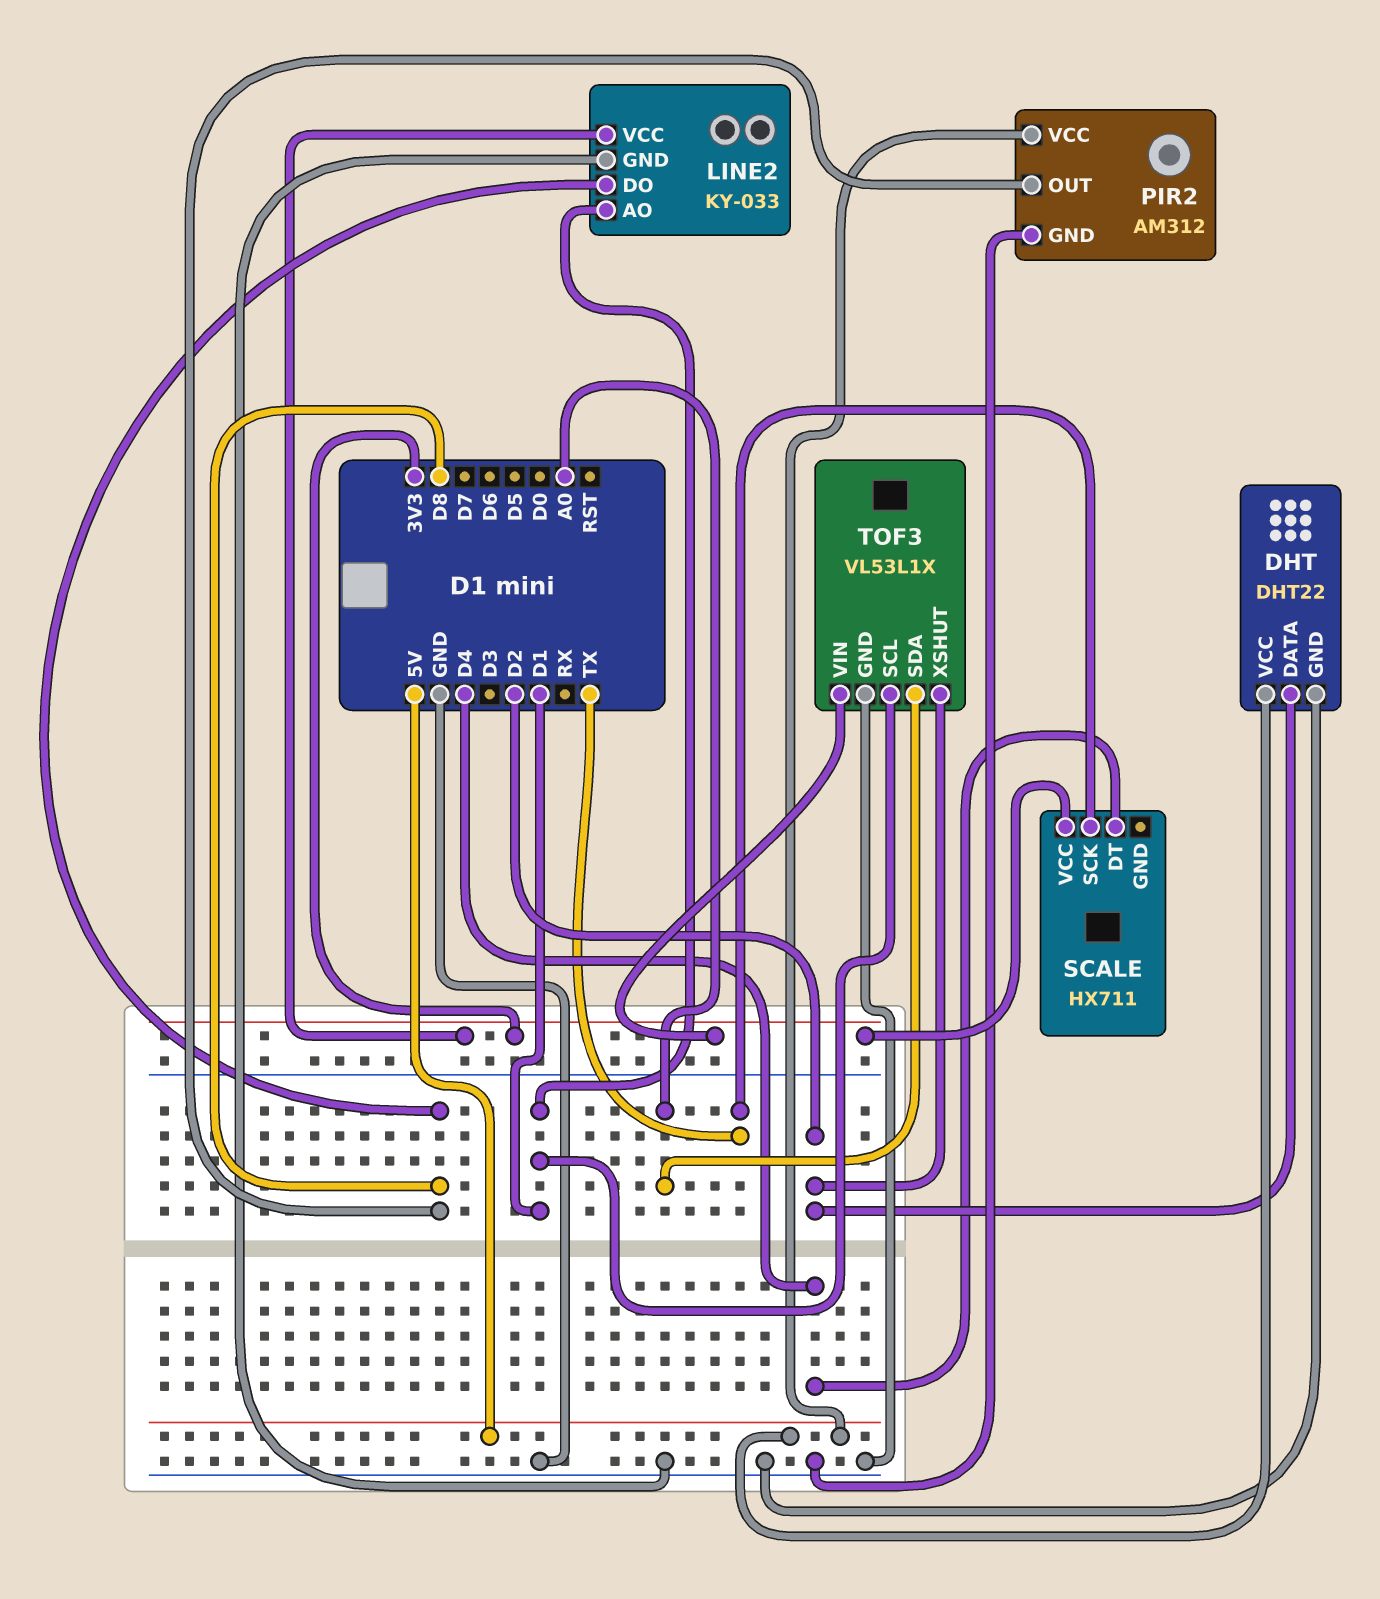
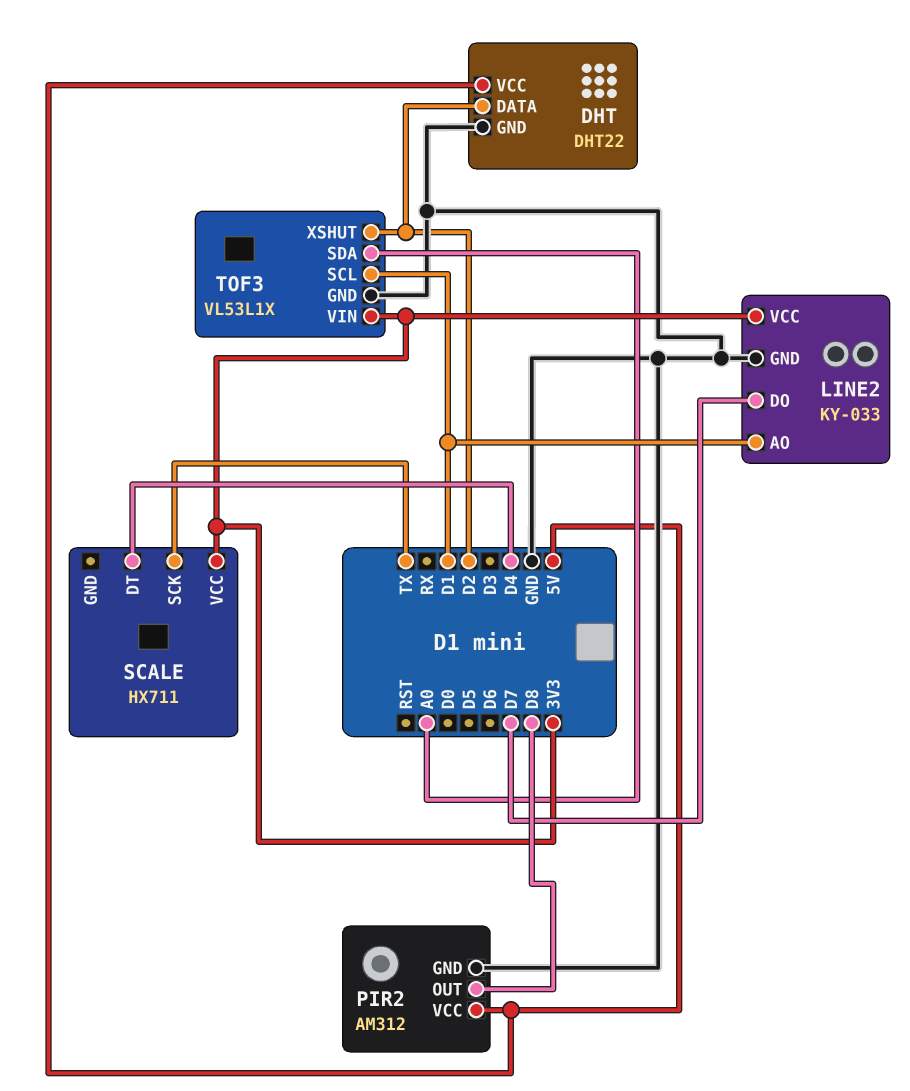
LINE2 pin DO: D8 -> D7

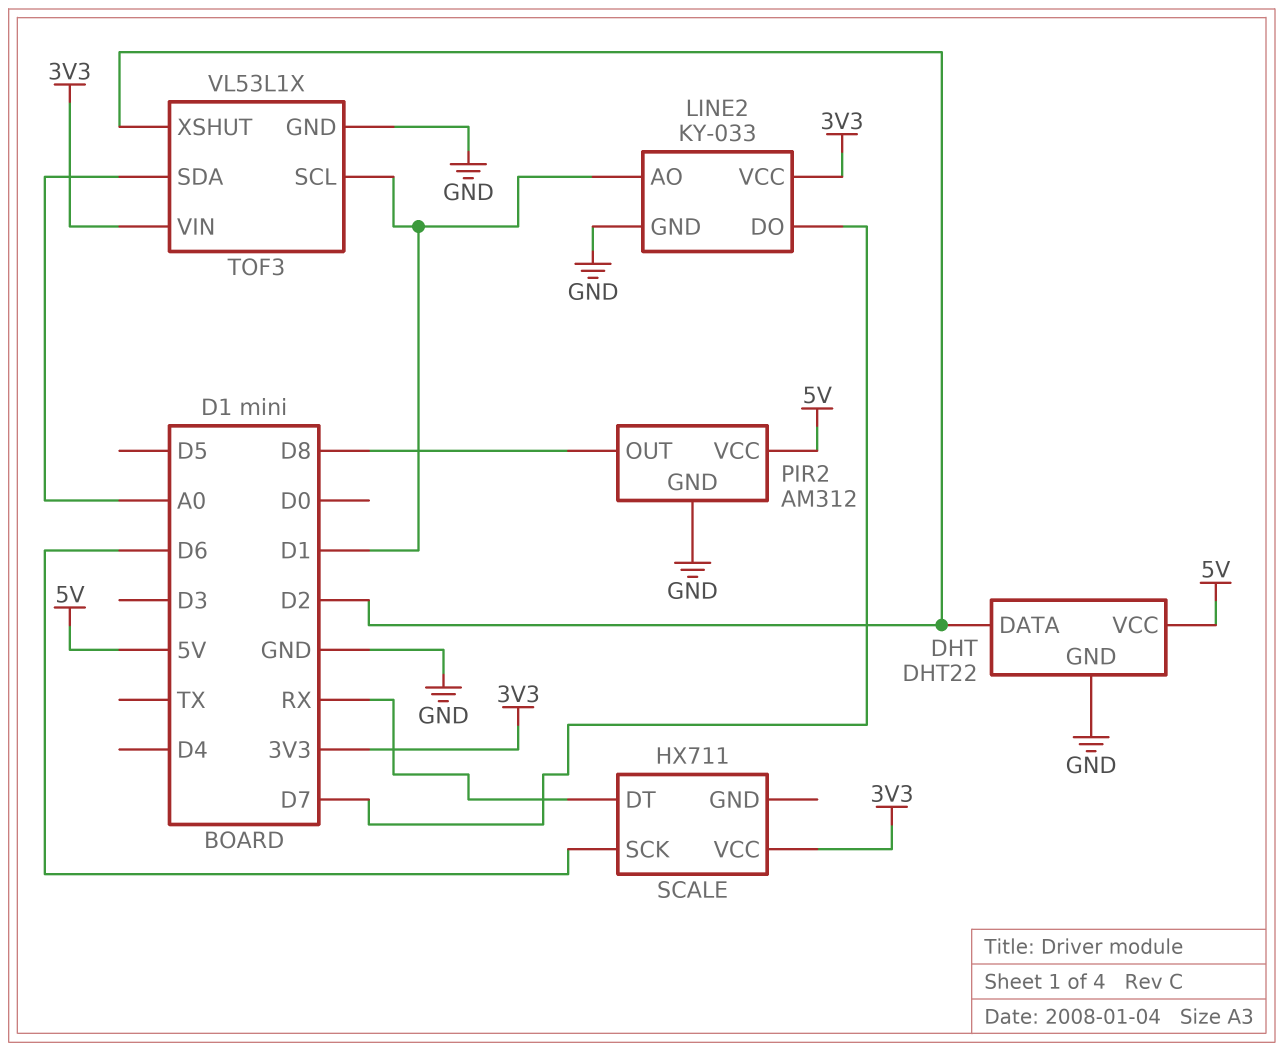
SCALE pin DT: D4 -> RX
SCALE pin SCK: TX -> D6

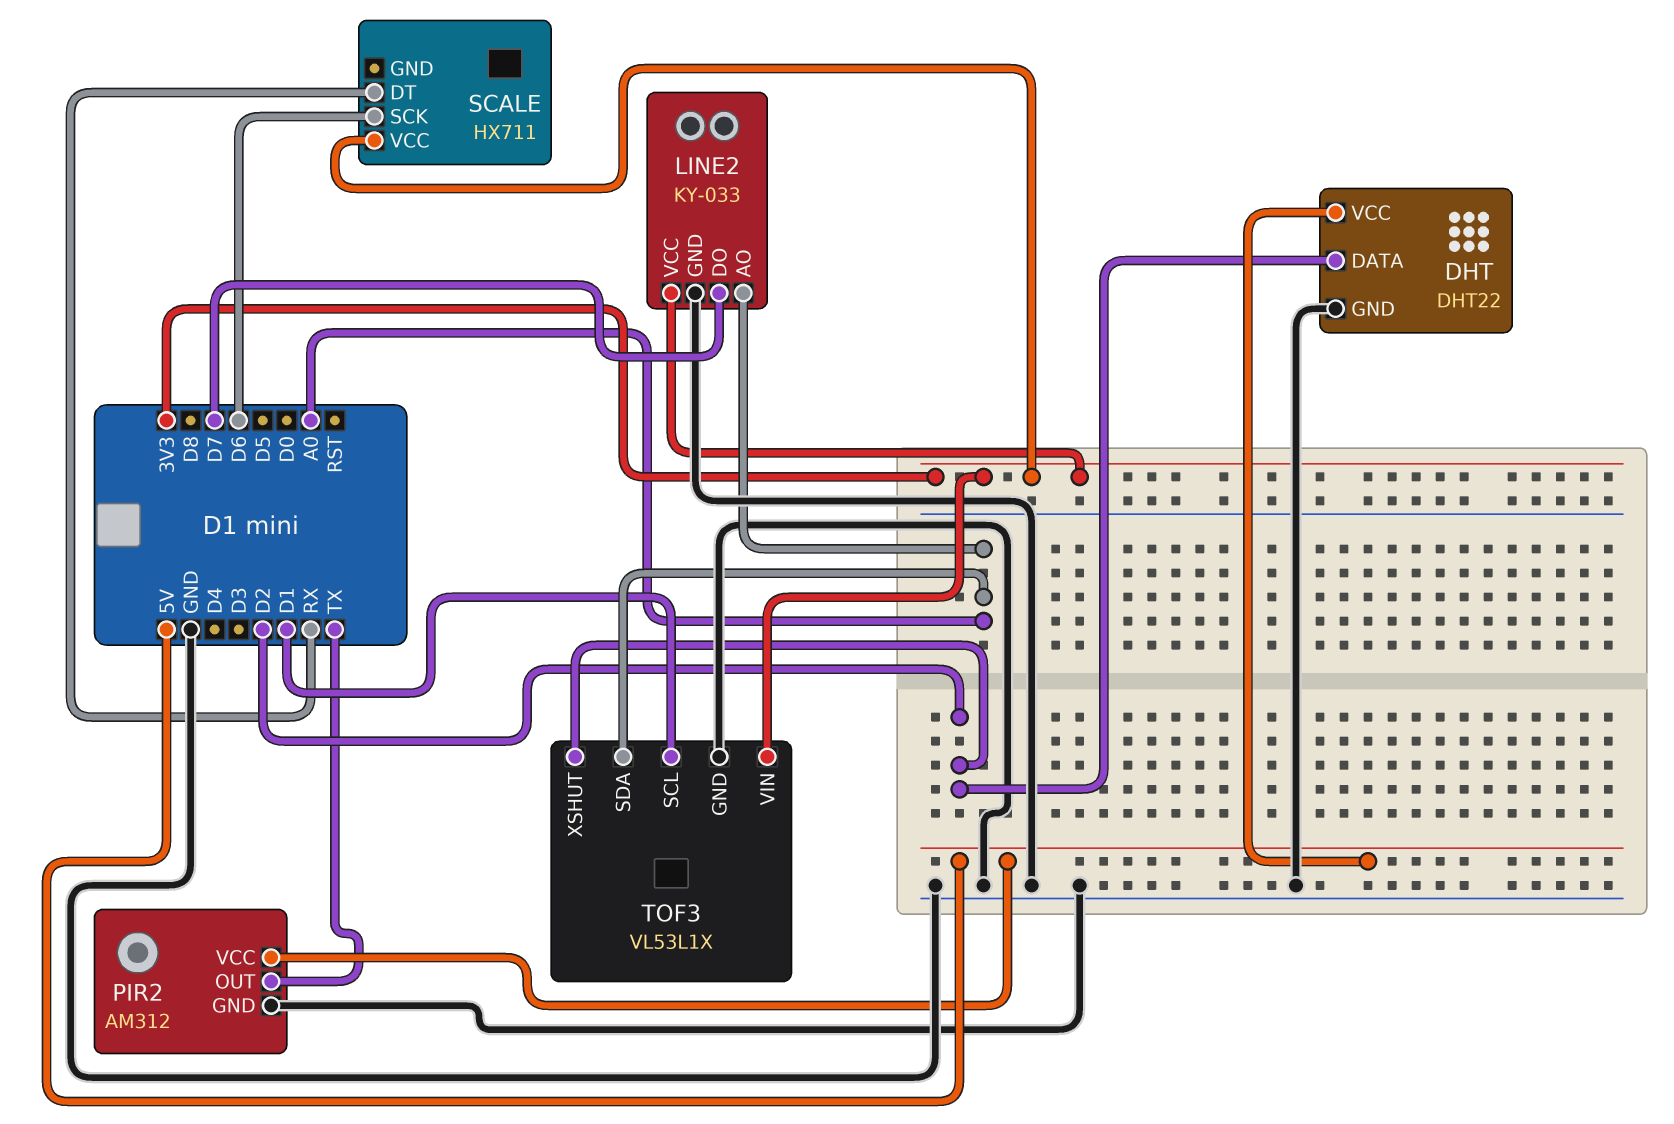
LINE2 pin AO: D1 -> A0
PIR2 pin OUT: D8 -> TX

